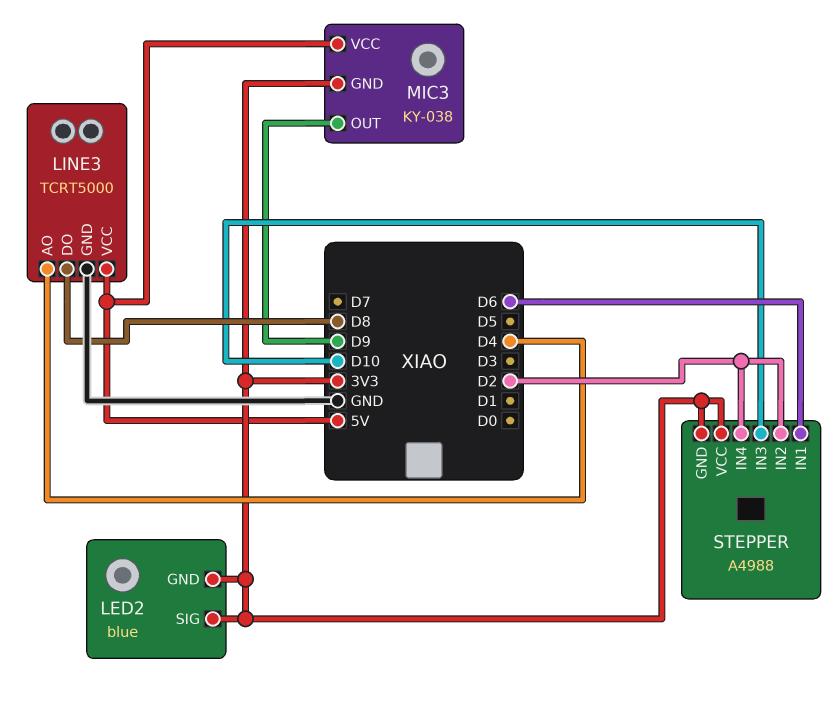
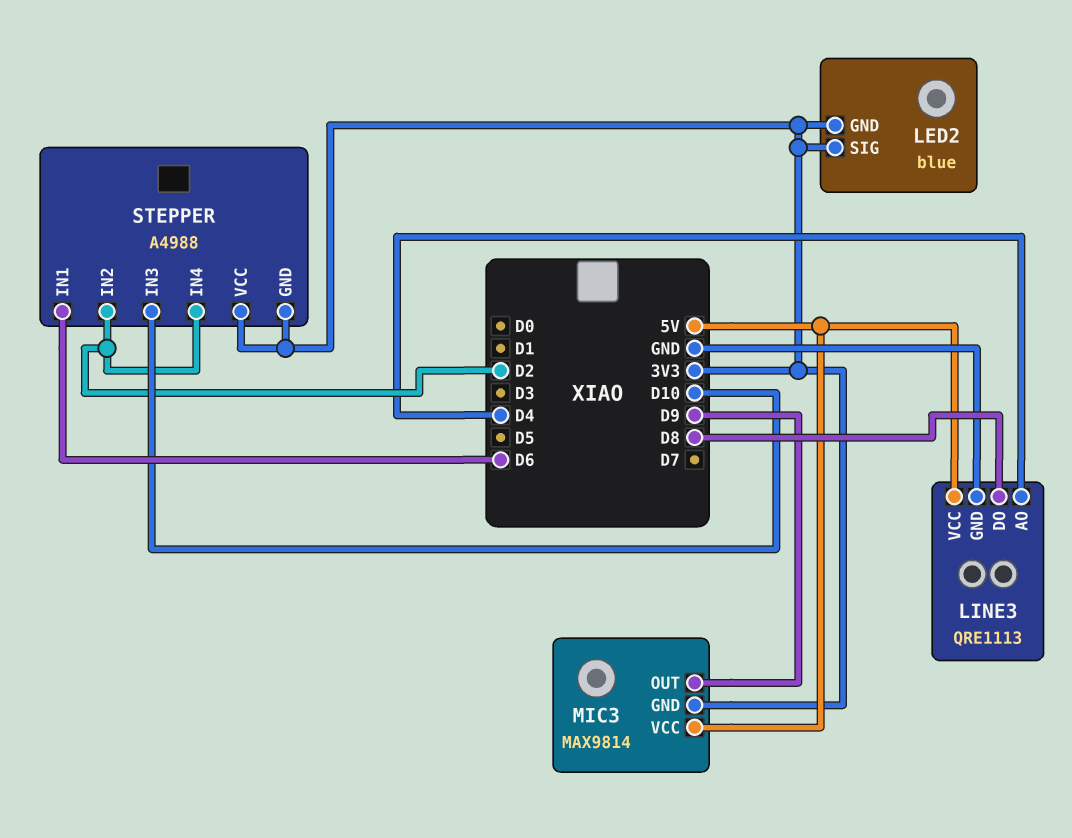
LINE3: TCRT5000 -> QRE1113
MIC3: KY-038 -> MAX9814

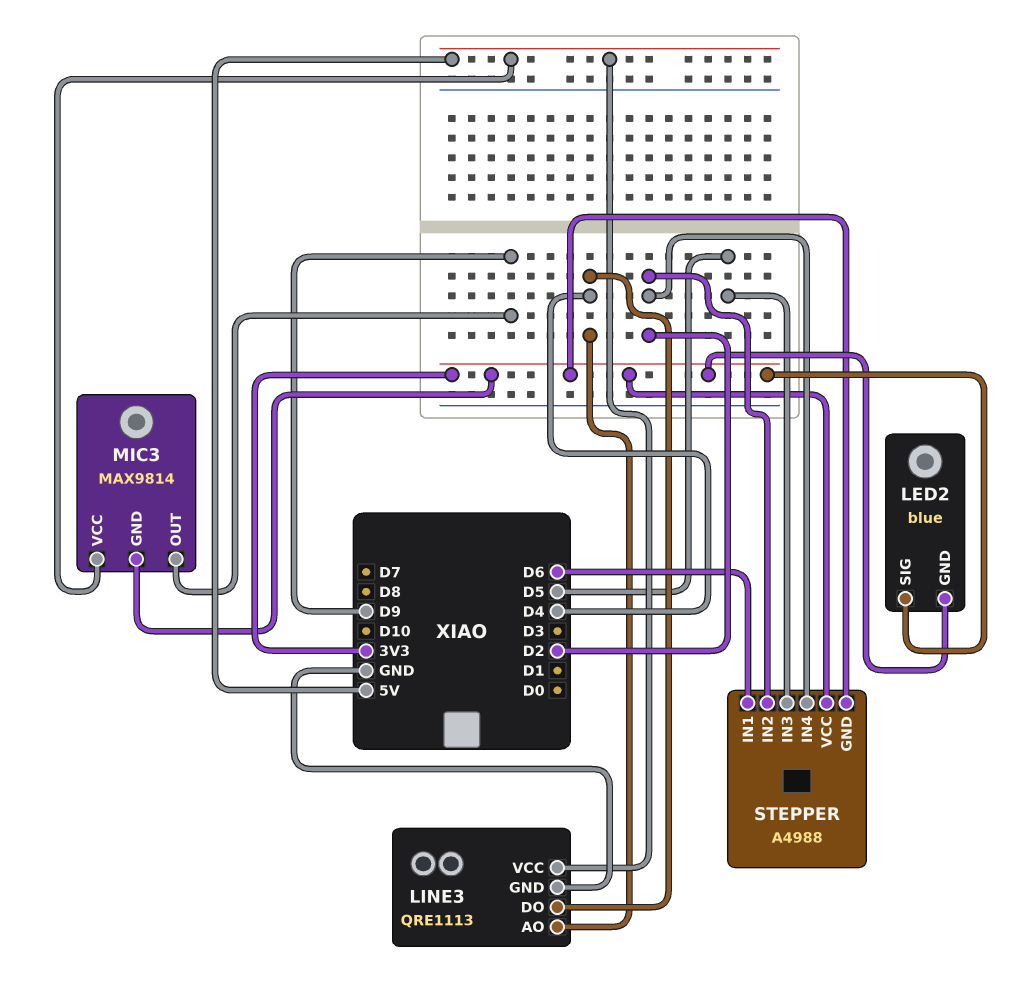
LINE3 pin DO: D8 -> D4
STEPPER pin IN3: D10 -> D5

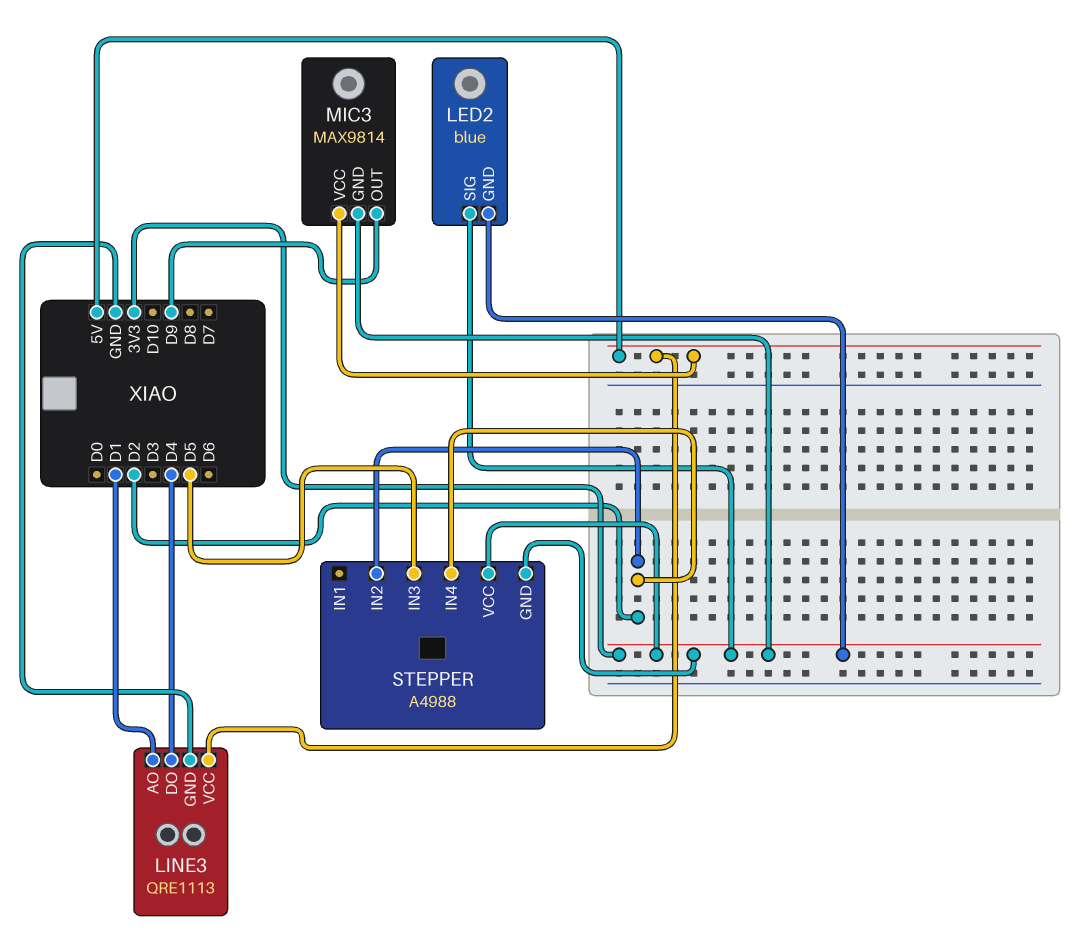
LINE3 pin AO: D4 -> D1
STEPPER pin IN1: D6 -> none

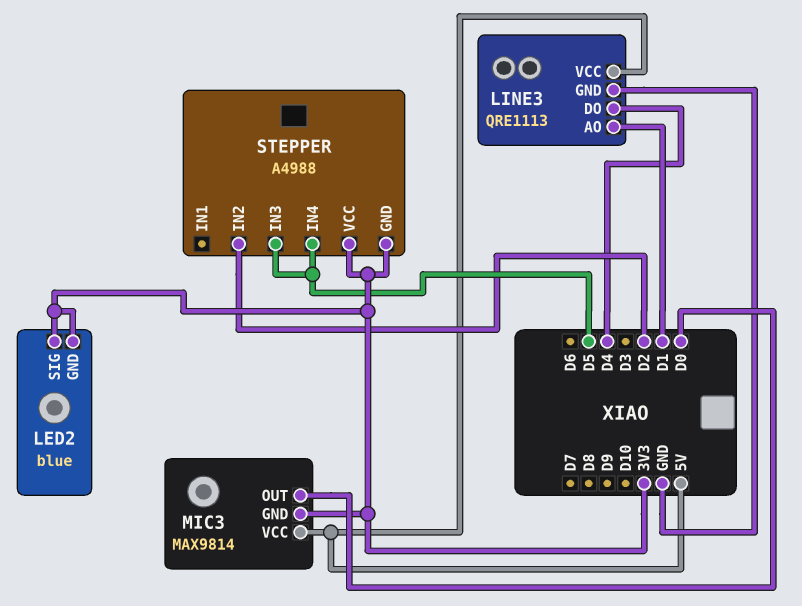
MIC3 pin OUT: D9 -> D0
STEPPER pin IN4: D2 -> D5

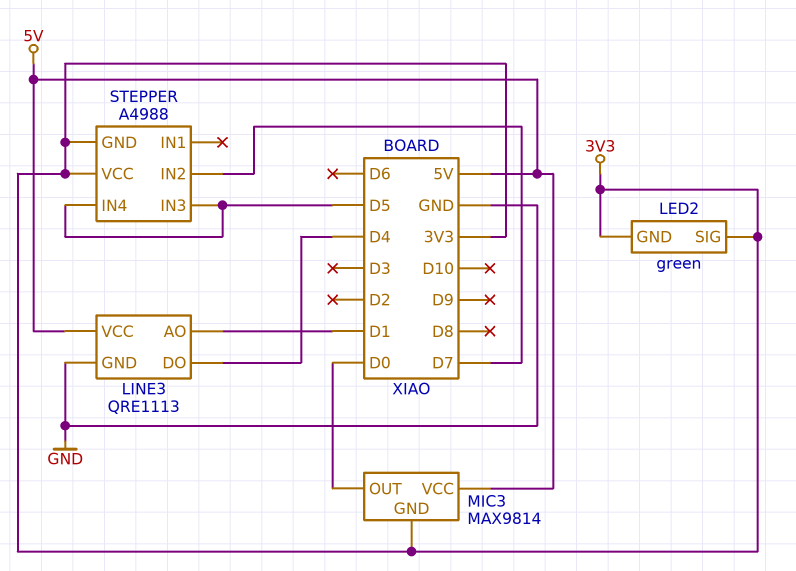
LED2: blue -> green
STEPPER pin IN2: D2 -> D7

